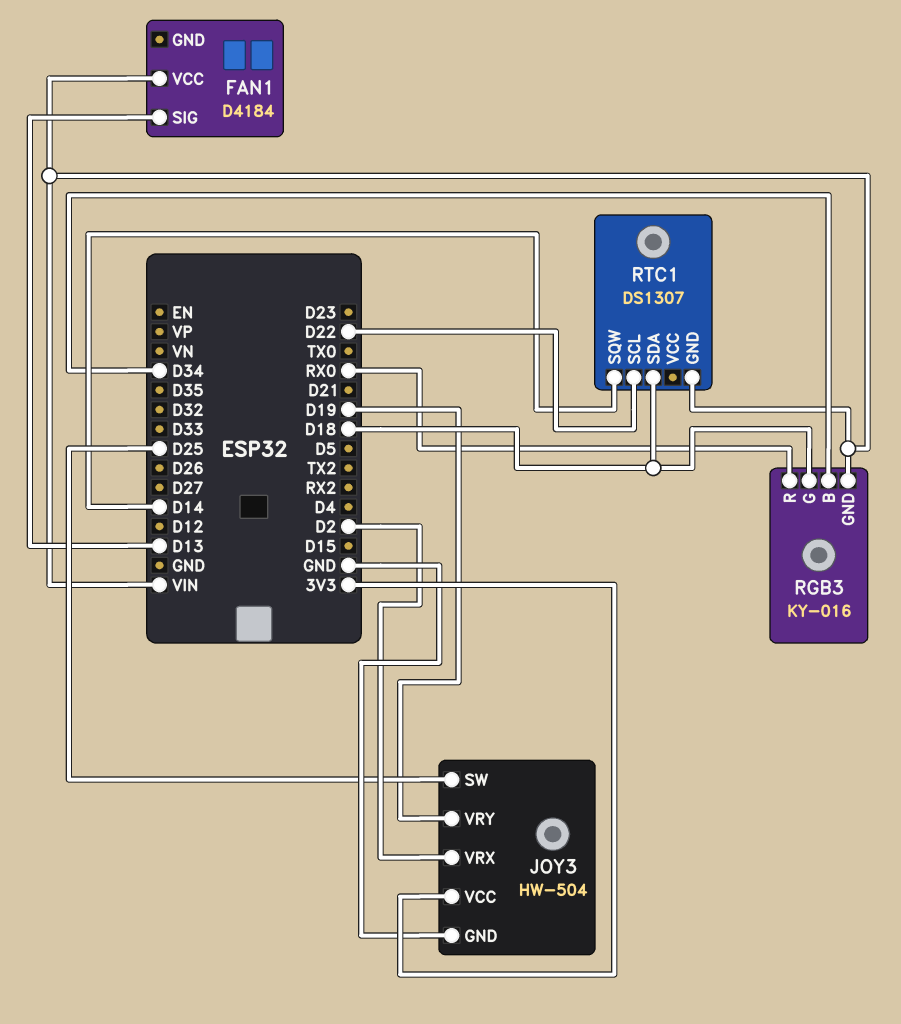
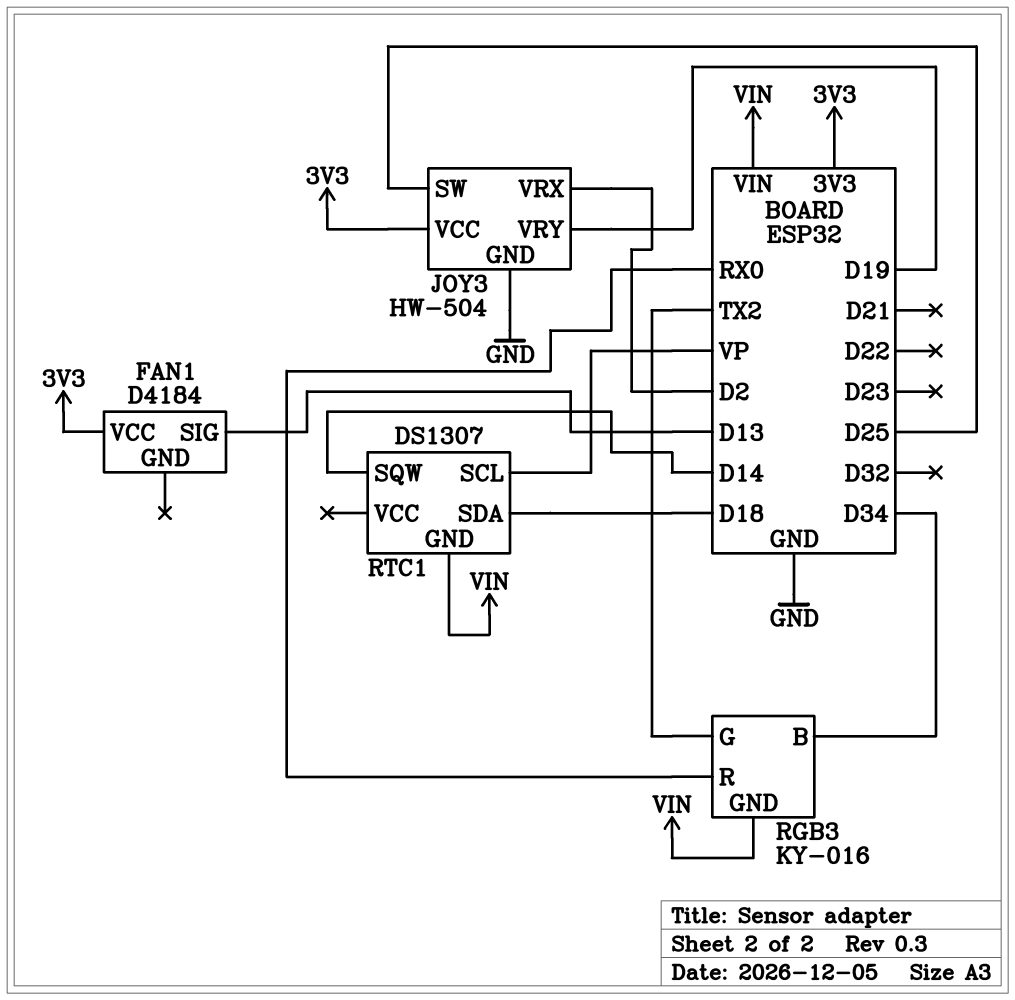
FAN1 pin VCC: VIN -> 3V3
RGB3 pin G: D18 -> TX2
RTC1 pin SCL: D22 -> VP

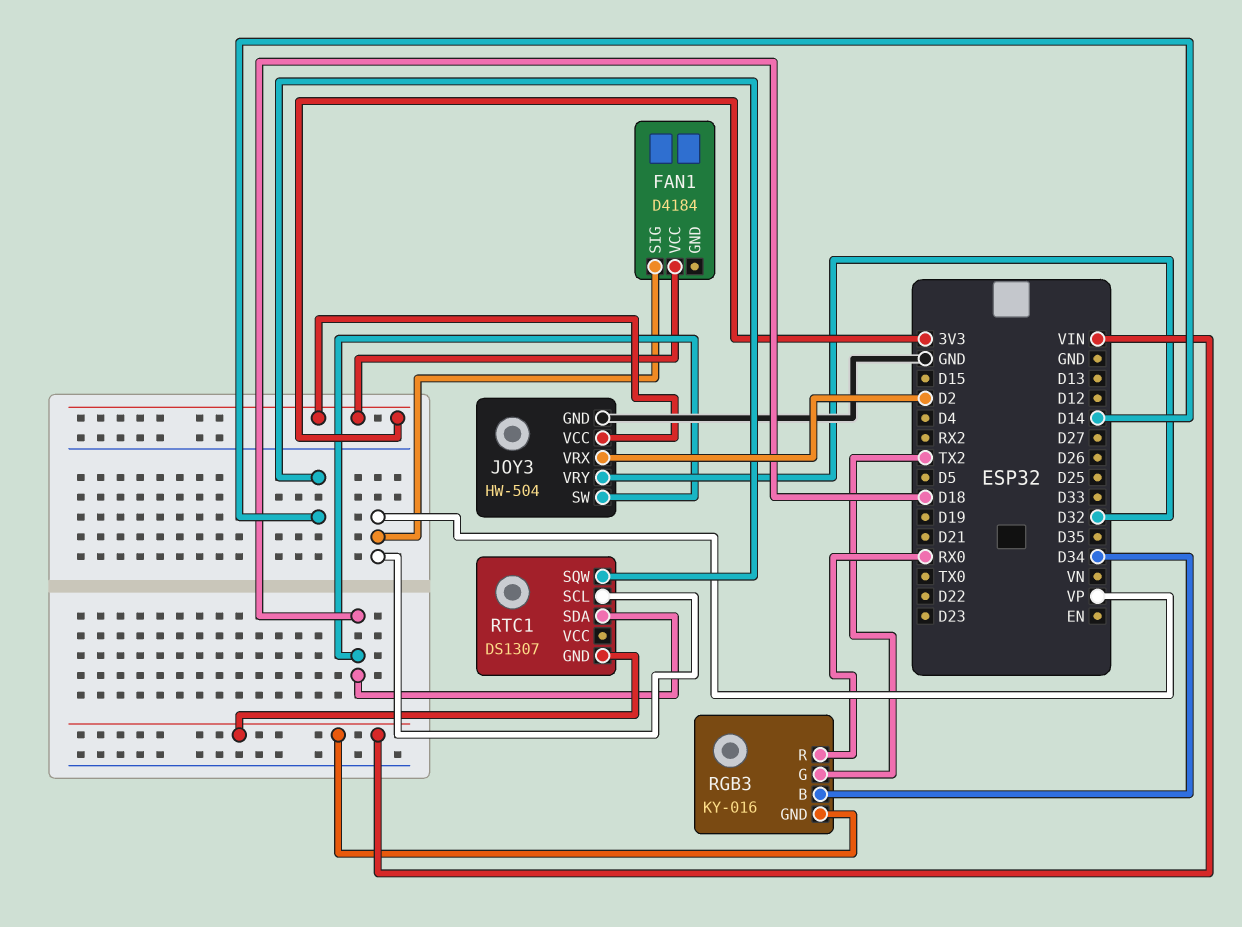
FAN1 pin SIG: D13 -> VP
JOY3 pin SW: D25 -> D18
JOY3 pin VRY: D19 -> D32

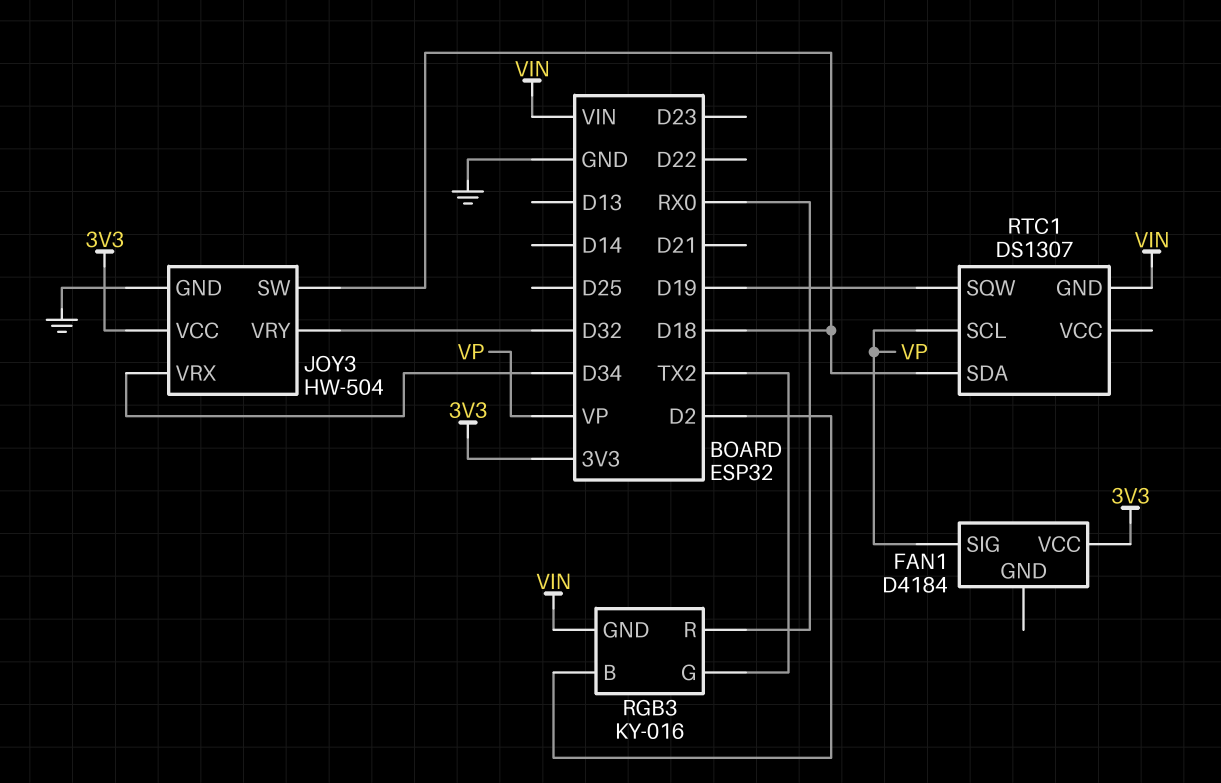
JOY3 pin VRX: D2 -> D34
RGB3 pin B: D34 -> D2
RTC1 pin SQW: D14 -> D19

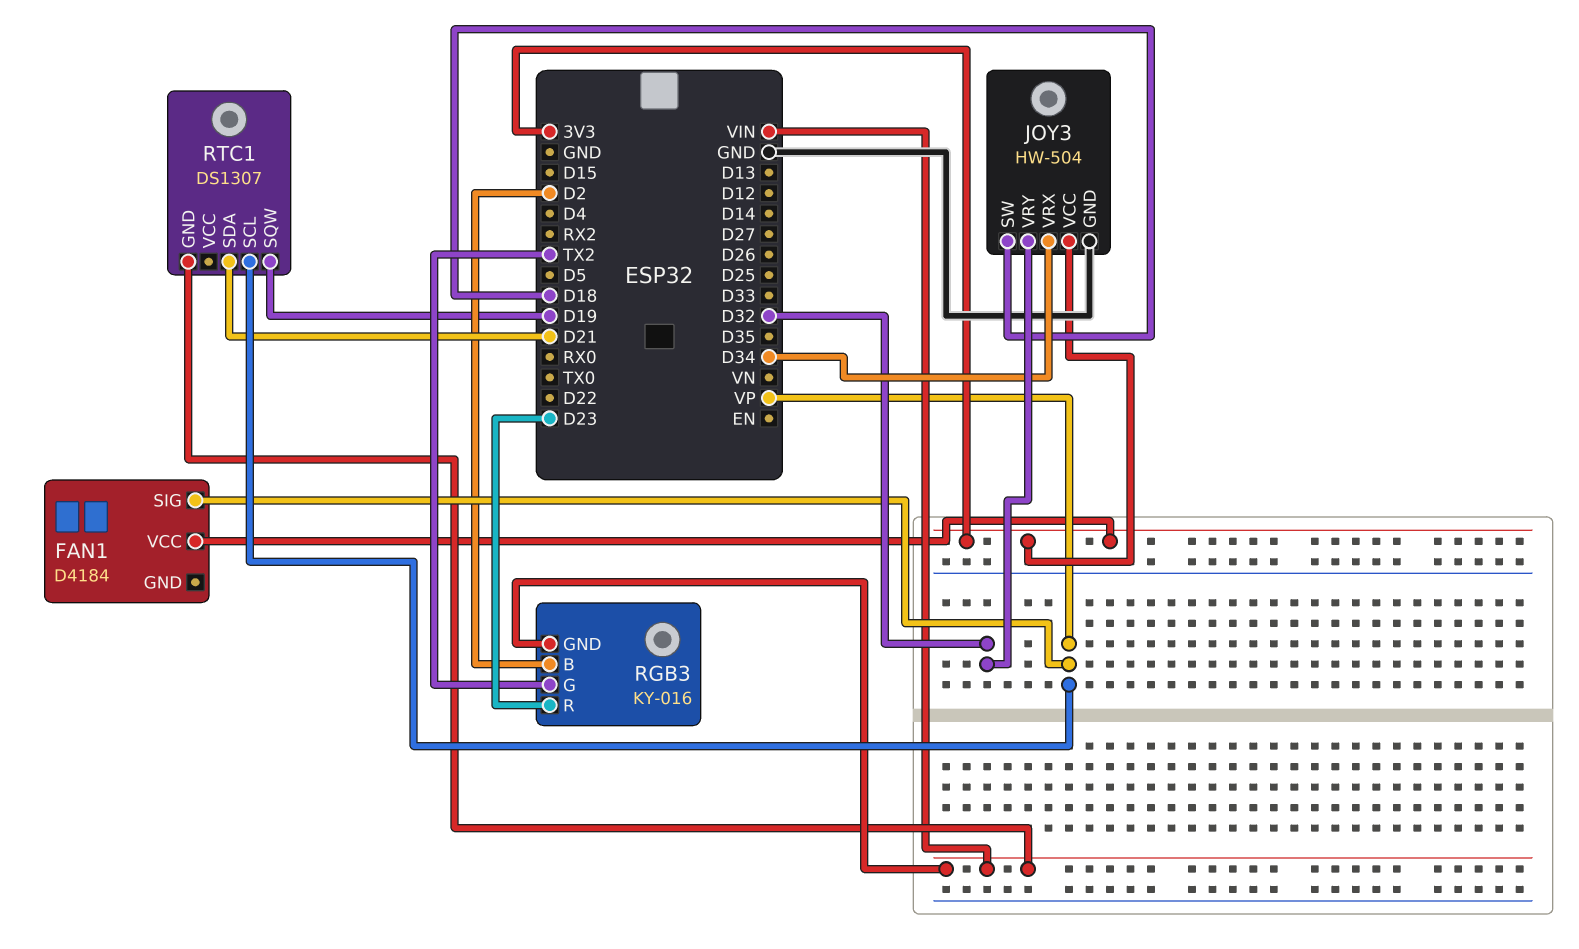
RGB3 pin R: RX0 -> D23
RTC1 pin SDA: D18 -> D21

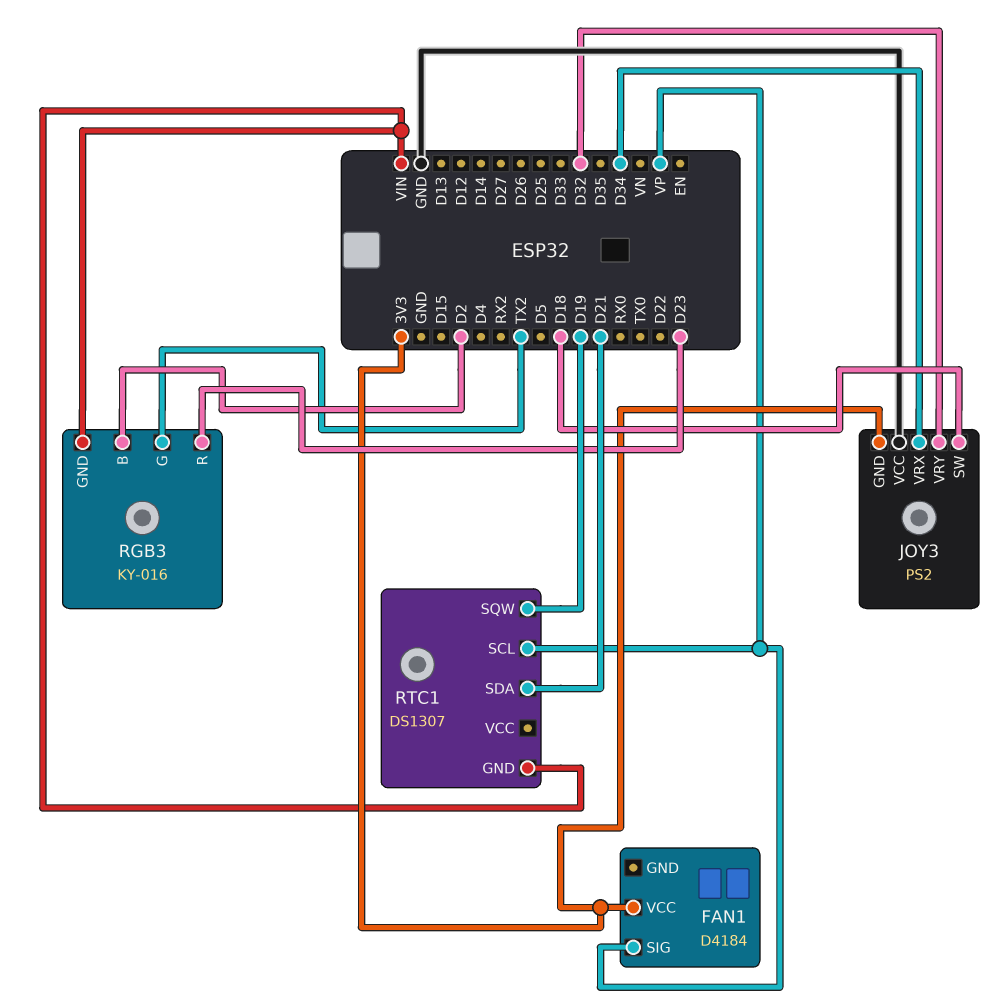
JOY3: HW-504 -> PS2
JOY3 pin GND: GND -> 3V3
JOY3 pin VCC: 3V3 -> GND

